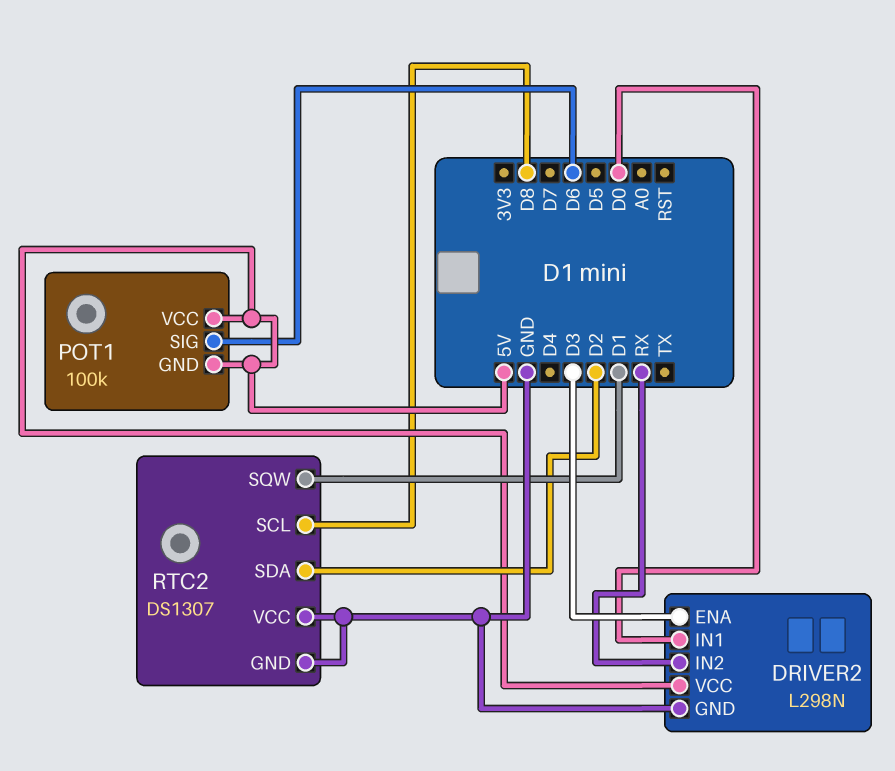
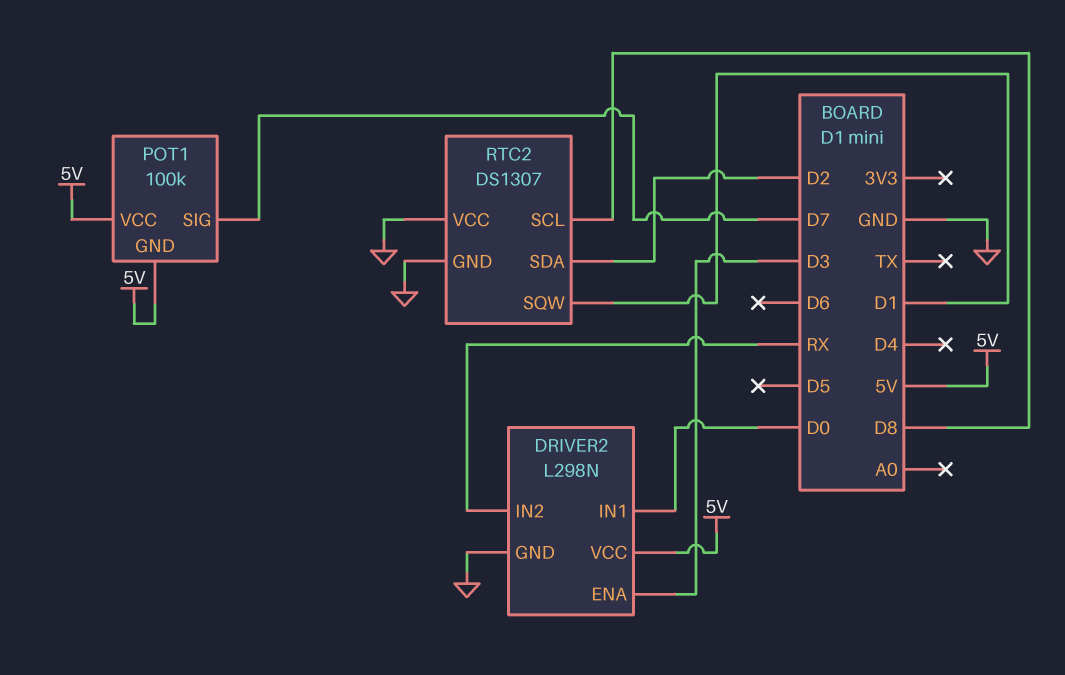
POT1 pin SIG: D6 -> D7

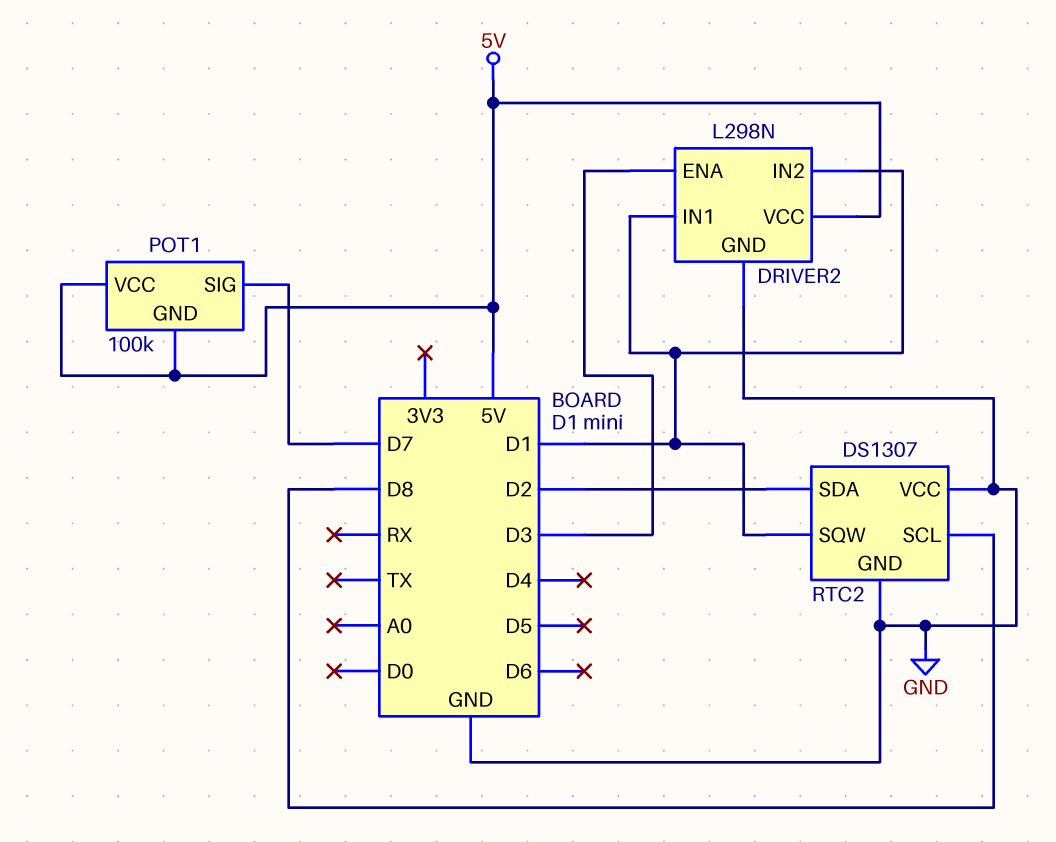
DRIVER2 pin IN1: D0 -> D1
DRIVER2 pin IN2: RX -> D1

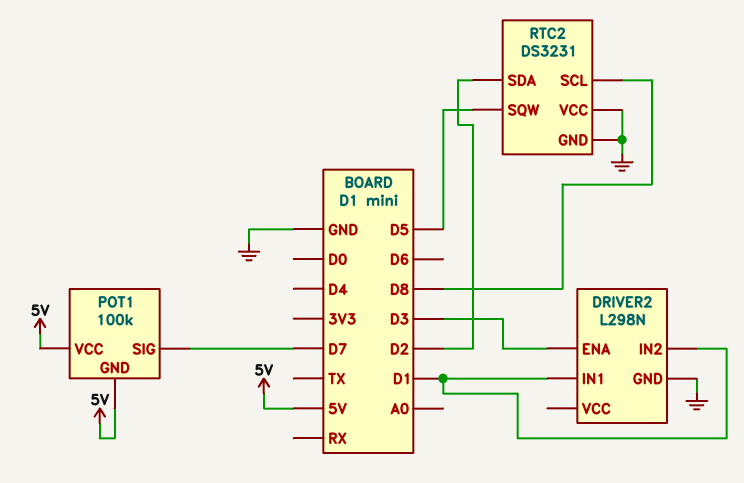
DRIVER2 pin VCC: 5V -> none
RTC2: DS1307 -> DS3231
RTC2 pin SQW: D1 -> D5

